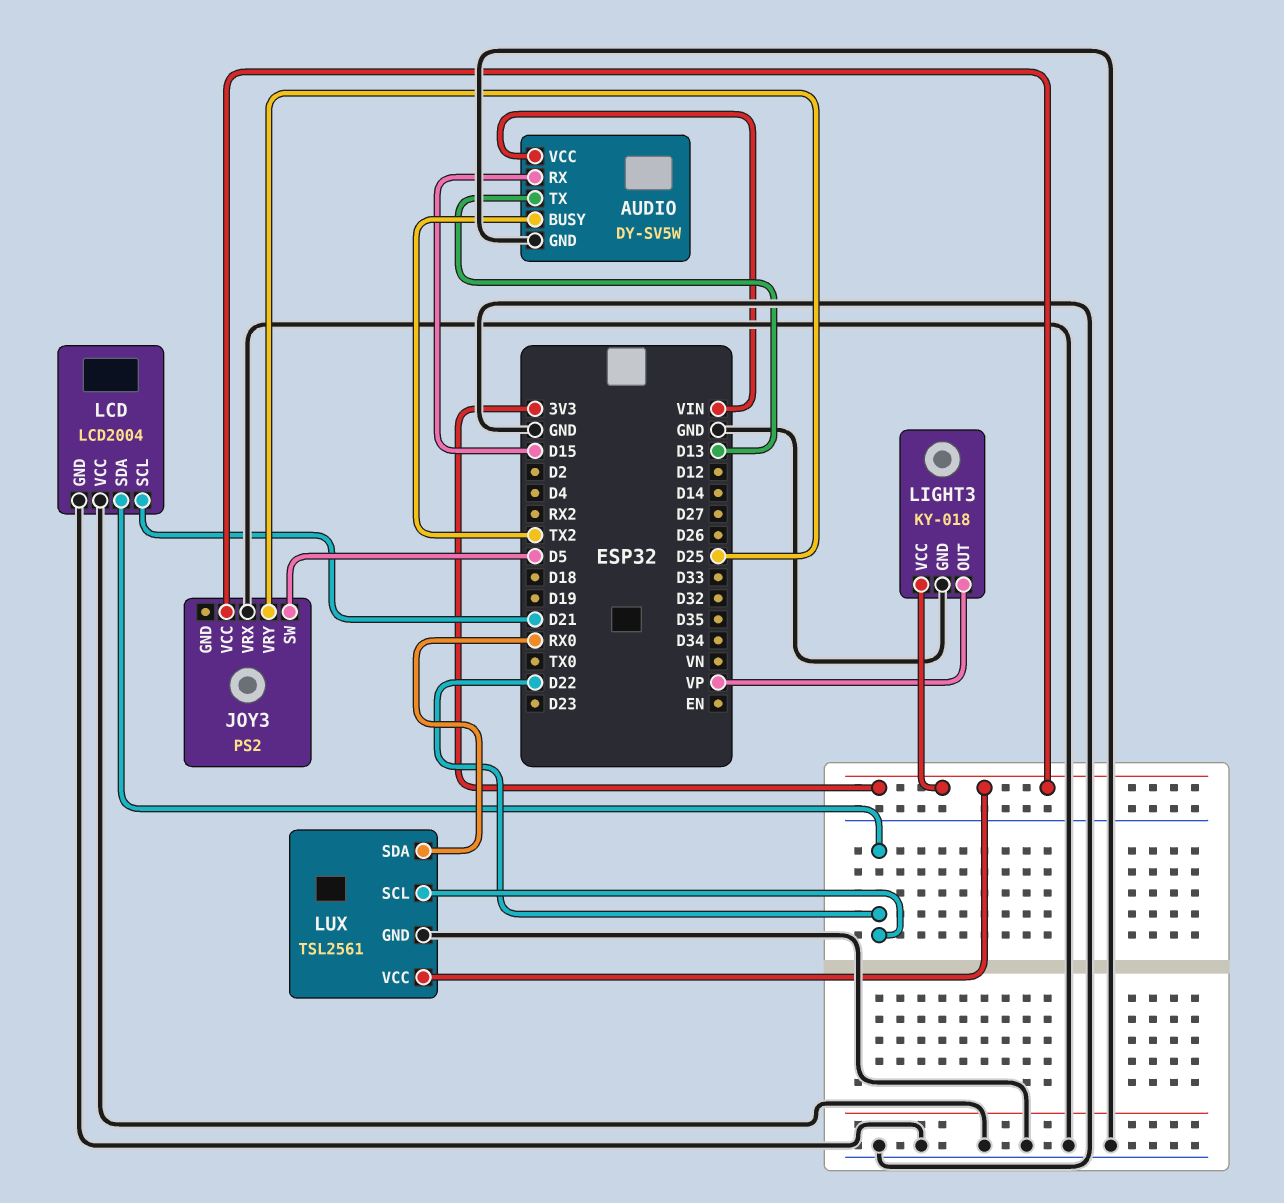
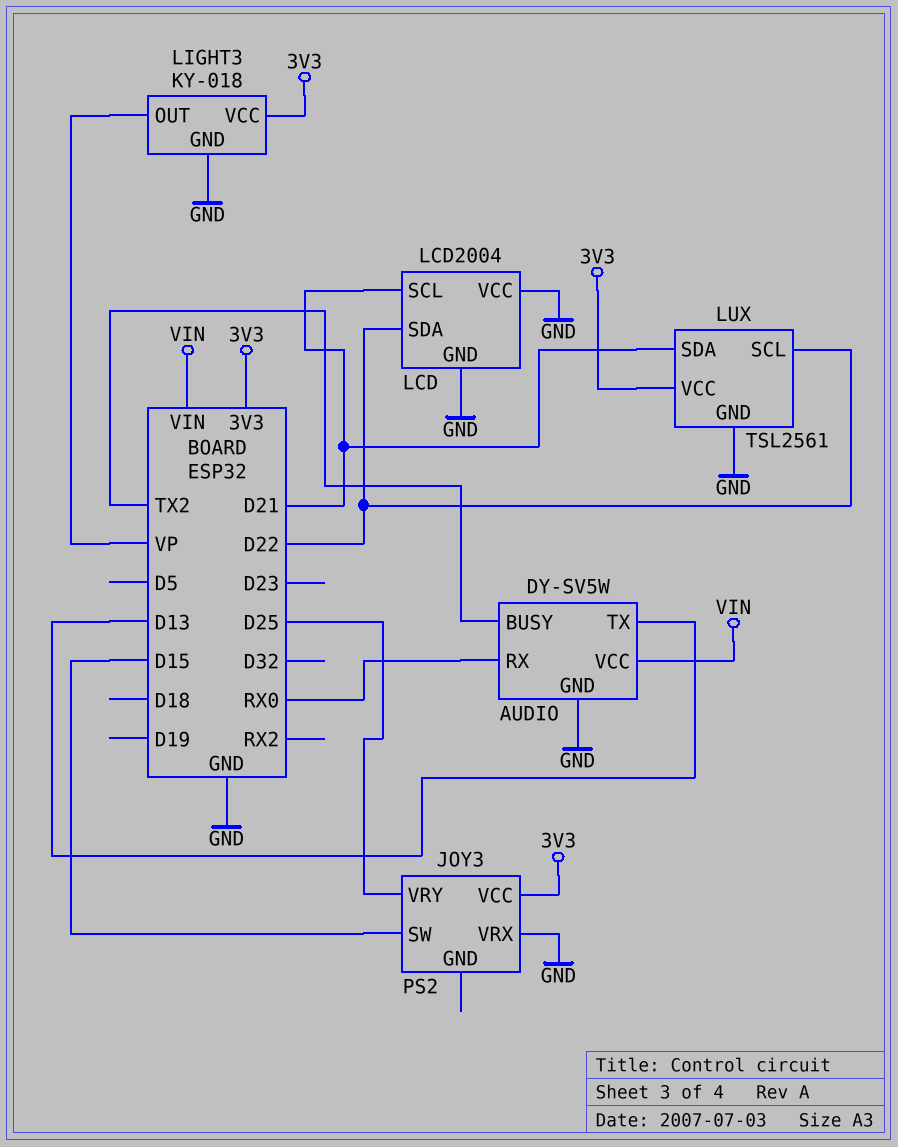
AUDIO pin RX: D15 -> RX0
JOY3 pin SW: D5 -> D15
LUX pin SDA: RX0 -> D21

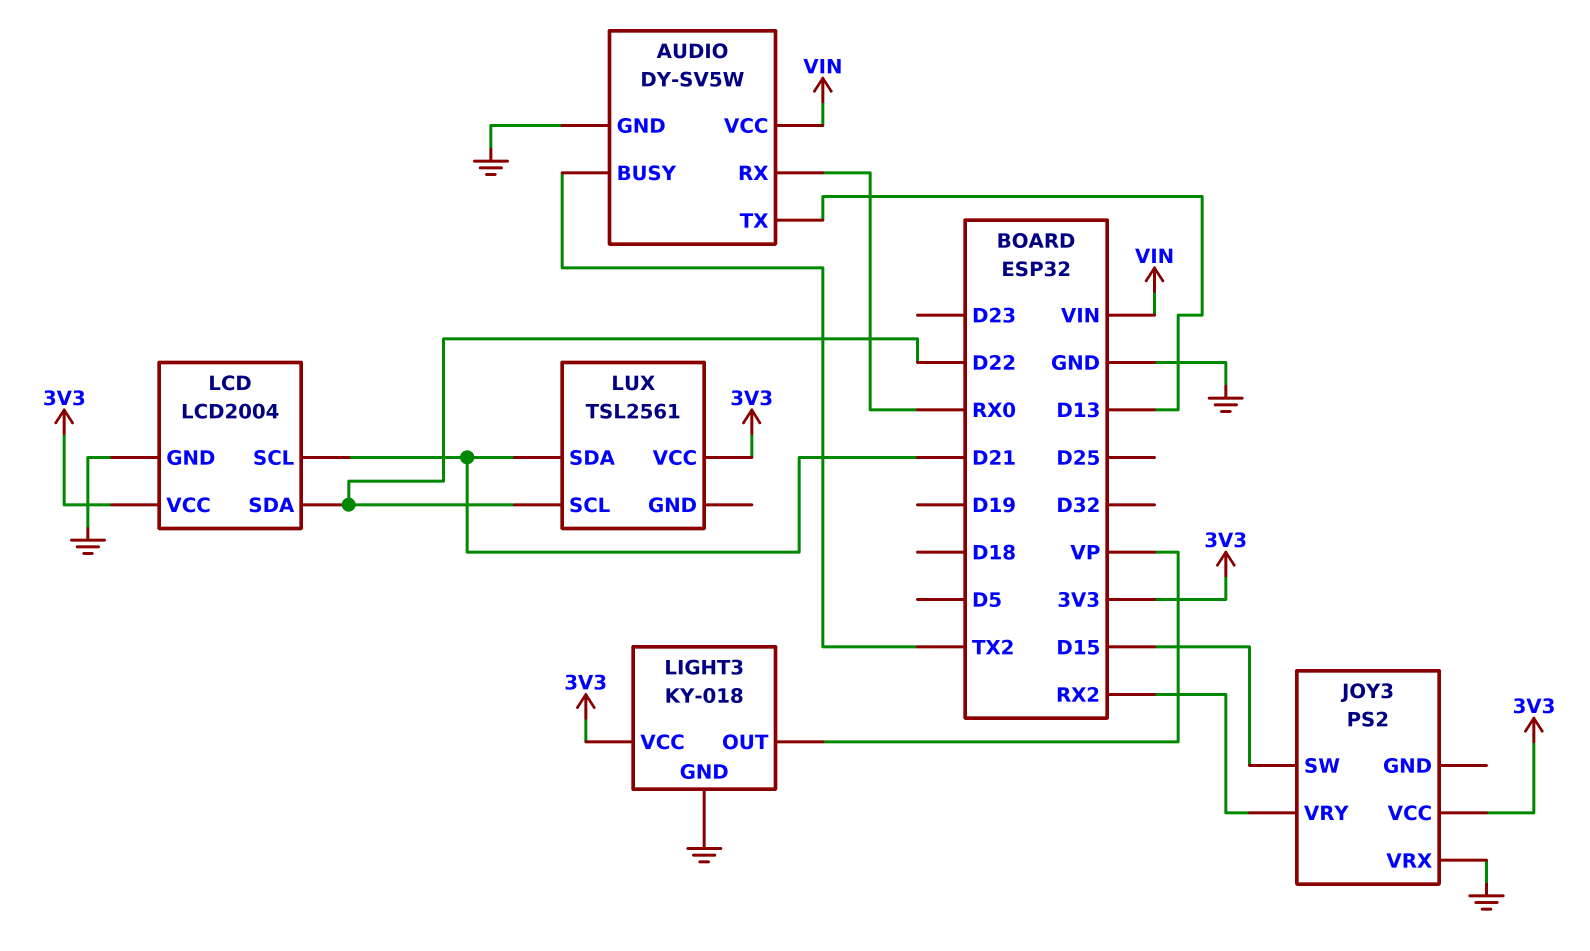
JOY3 pin VRY: D25 -> RX2
LCD pin VCC: GND -> 3V3
LUX pin GND: GND -> none

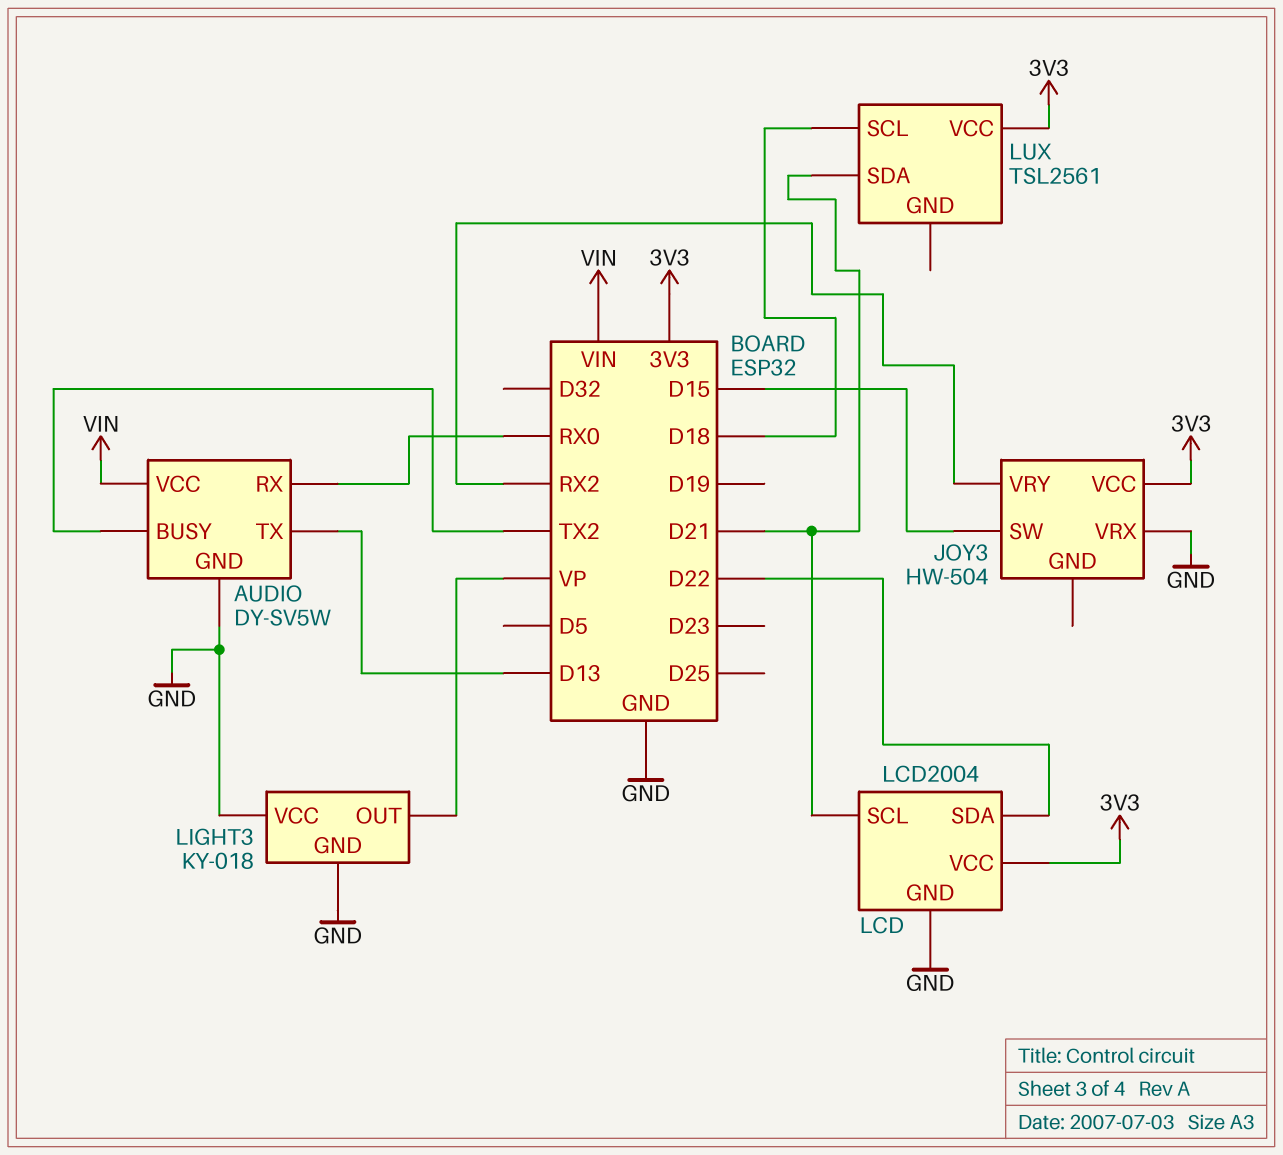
JOY3: PS2 -> HW-504
LIGHT3 pin VCC: 3V3 -> GND
LUX pin SCL: D22 -> D18

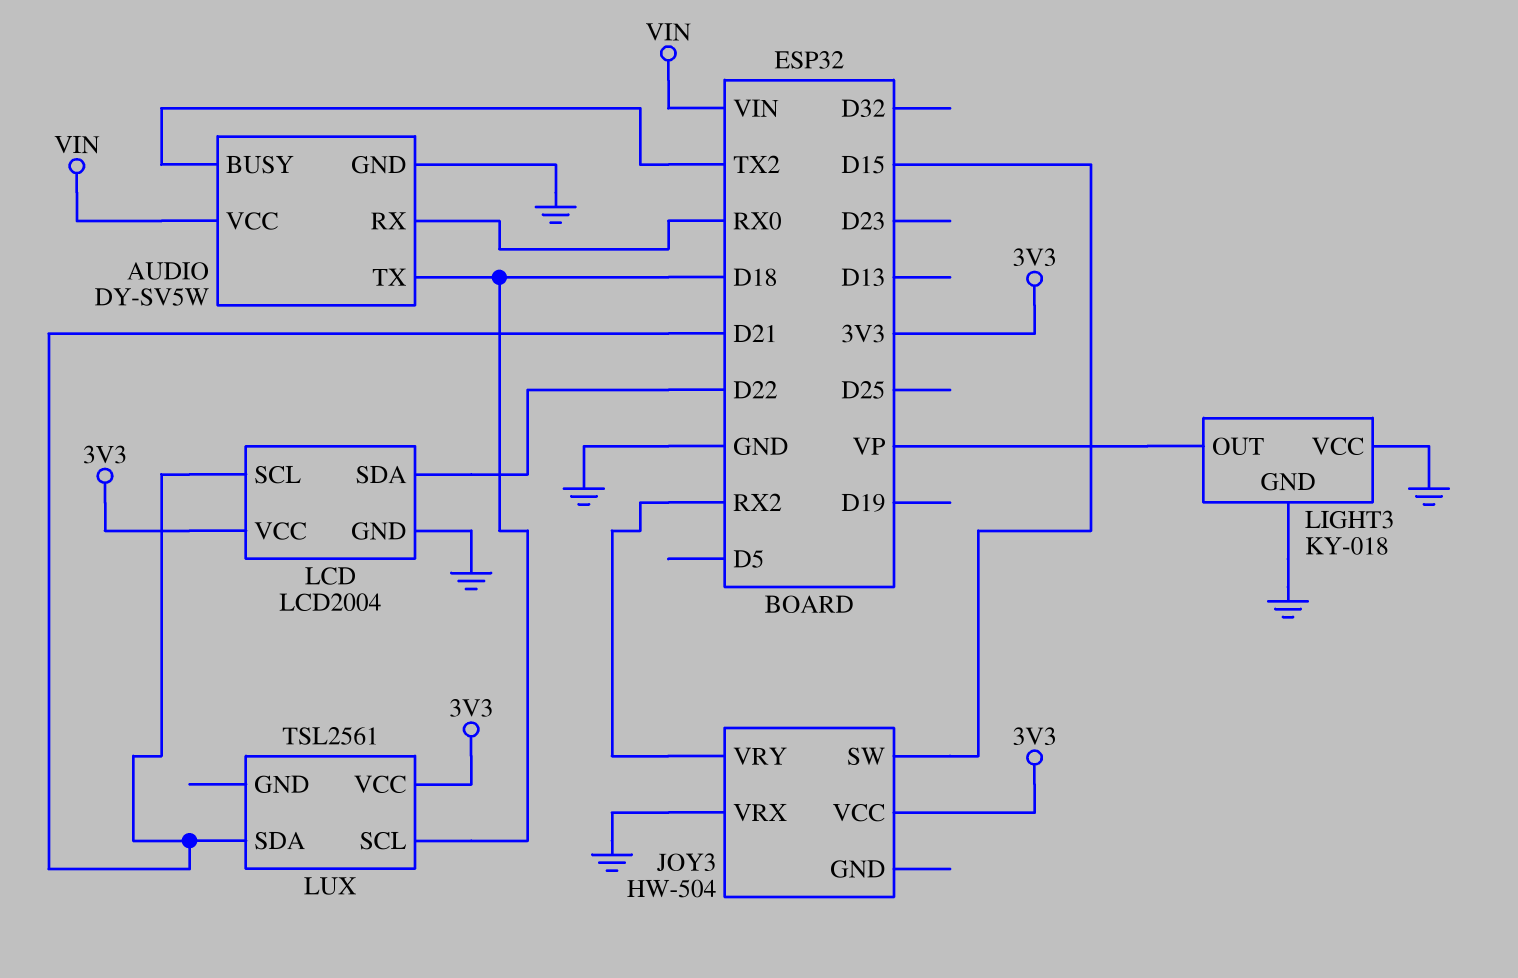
AUDIO pin TX: D13 -> D18

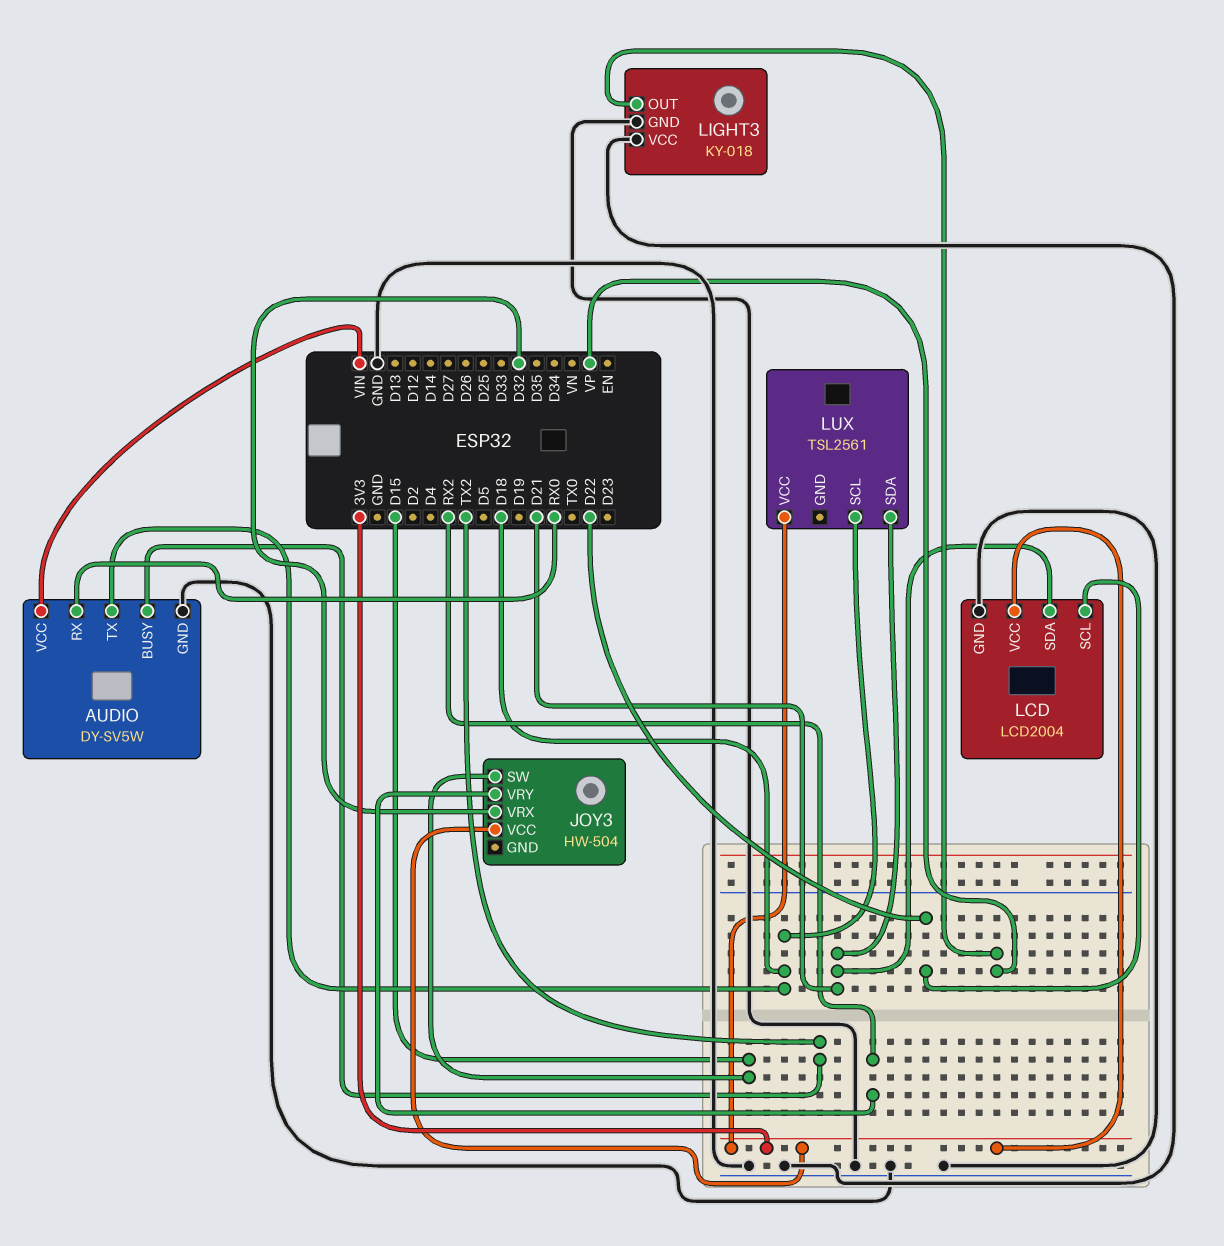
JOY3 pin VRX: GND -> D32
LCD pin SCL: D21 -> D22
LCD pin SDA: D22 -> D21

